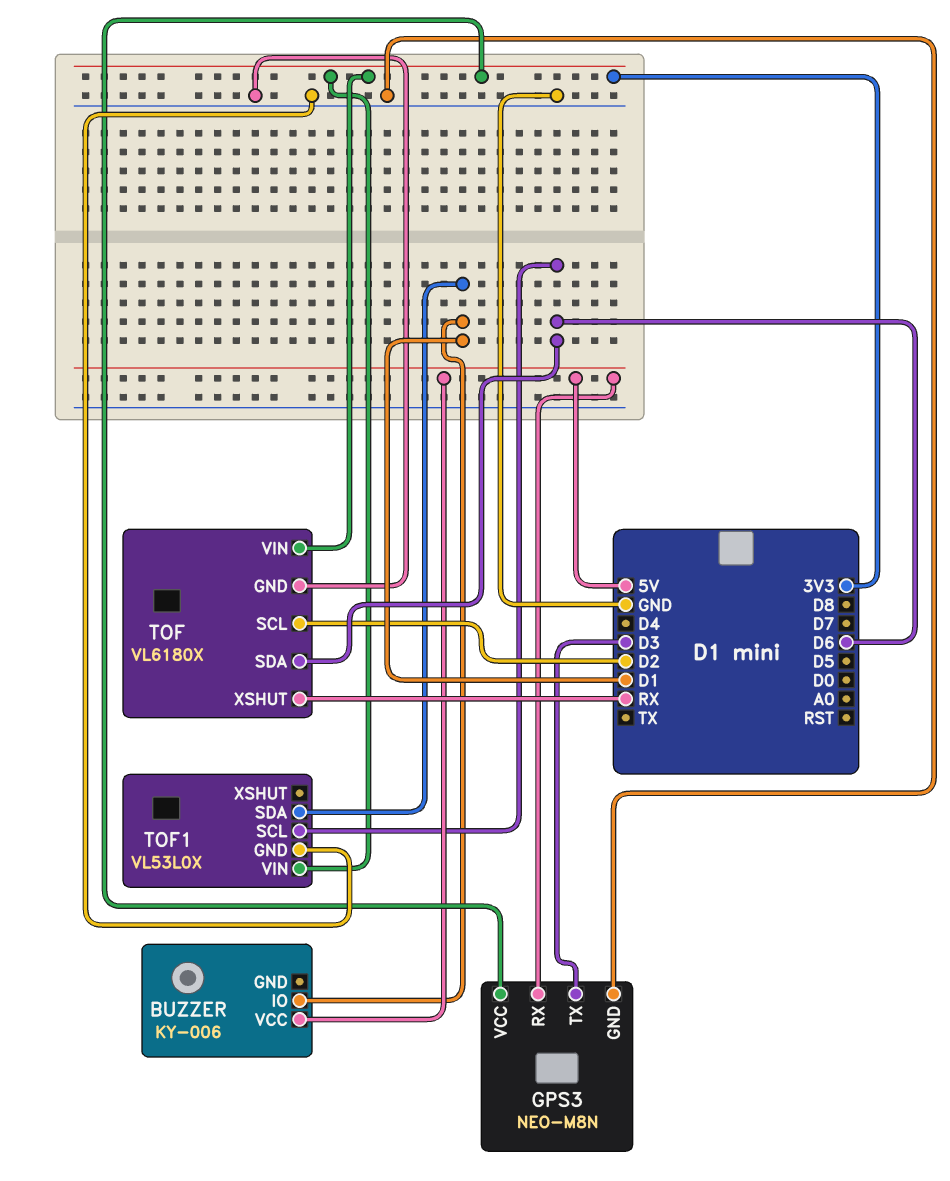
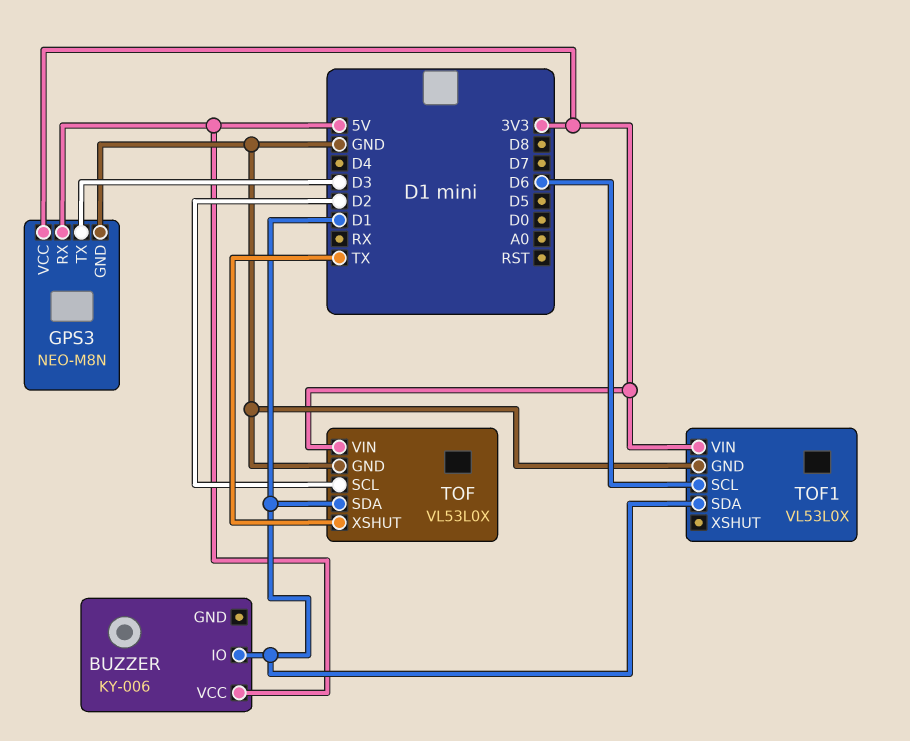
TOF: VL6180X -> VL53L0X
TOF pin SDA: D6 -> D1
TOF pin XSHUT: RX -> TX

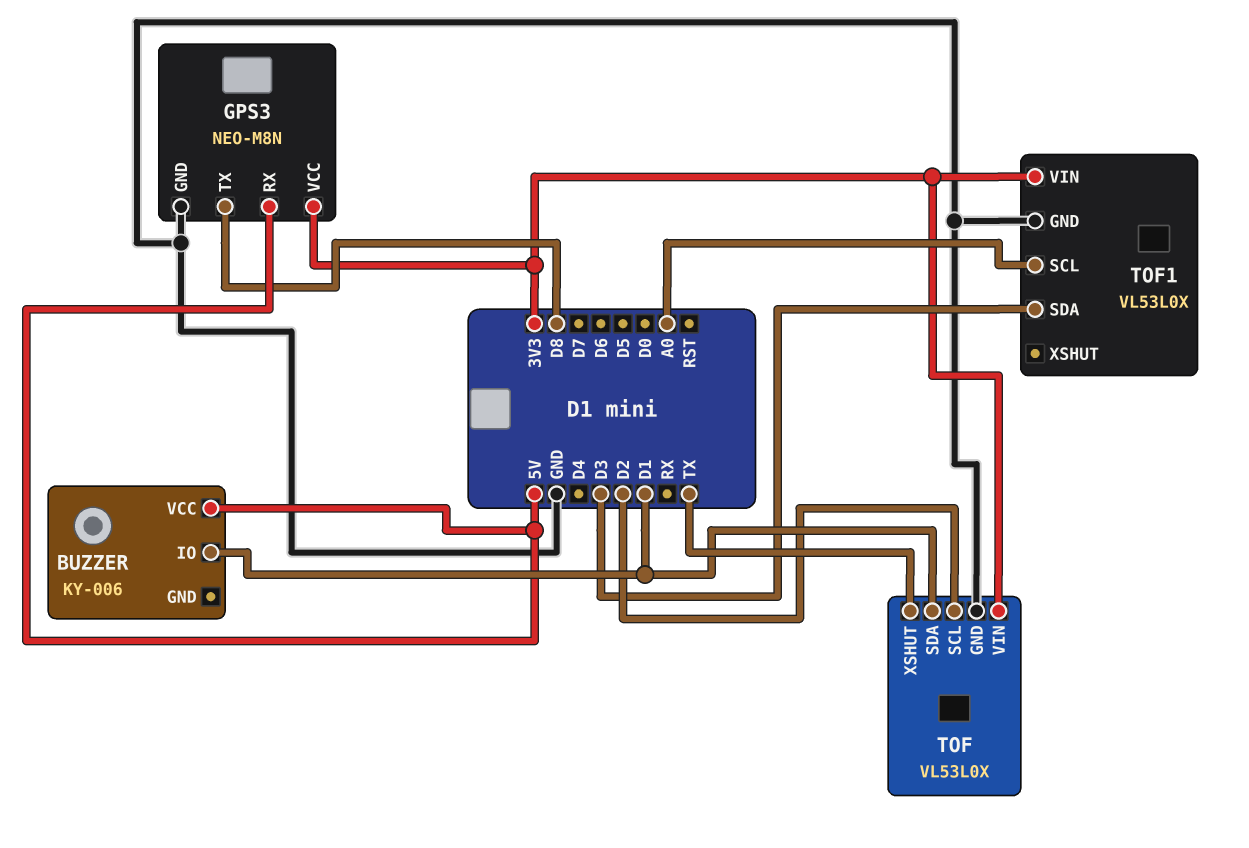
GPS3 pin TX: D3 -> D8
TOF1 pin SCL: D6 -> A0
TOF1 pin SDA: D1 -> D3

